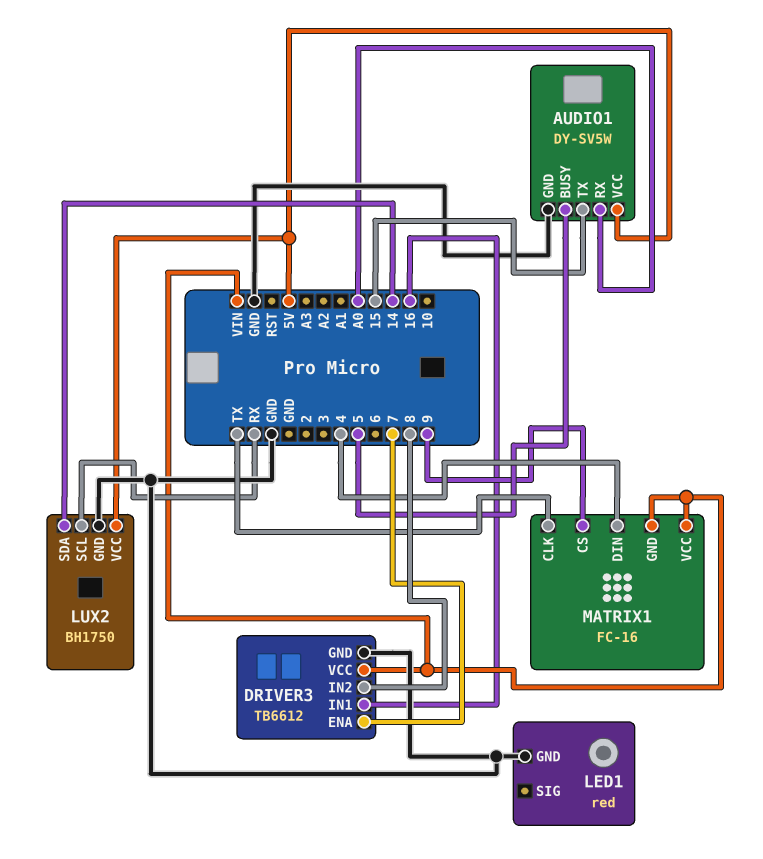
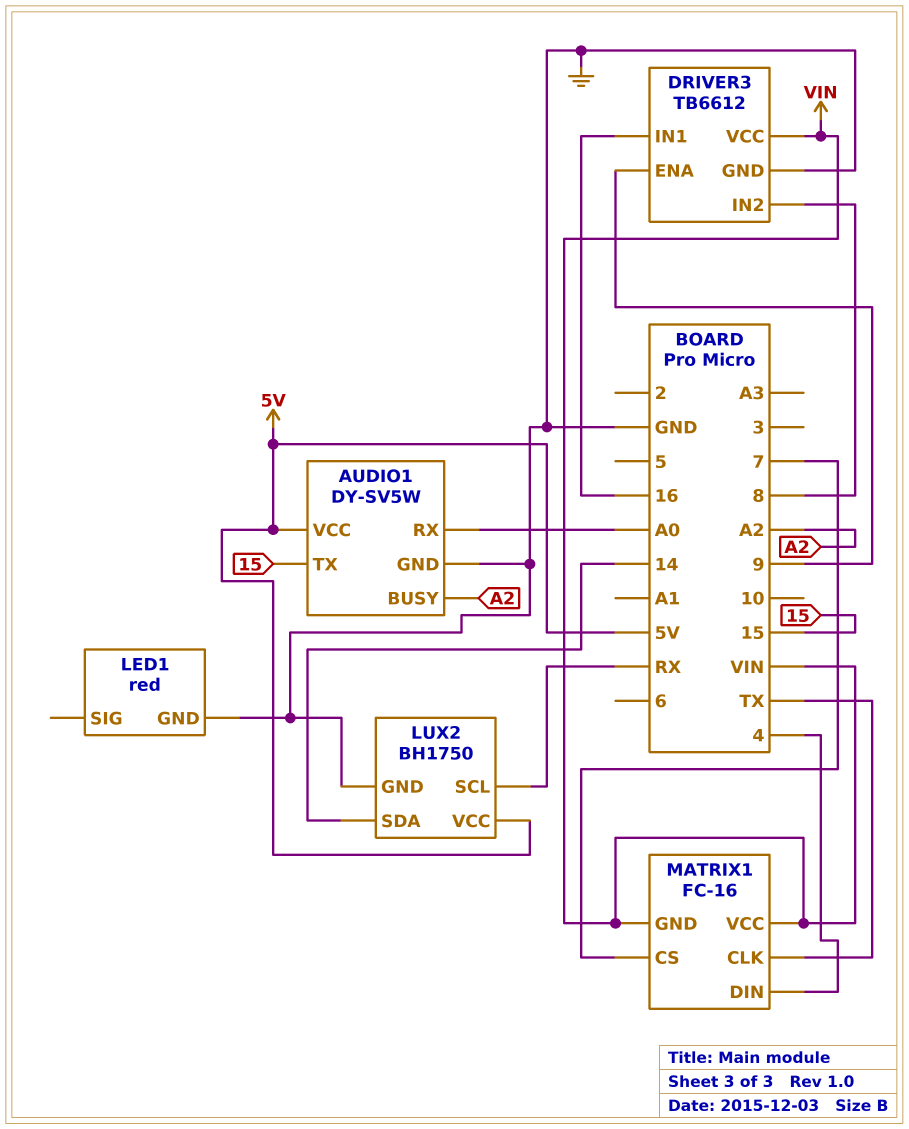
AUDIO1 pin BUSY: 5 -> A2
DRIVER3 pin ENA: 7 -> 9
MATRIX1 pin CS: 9 -> 7

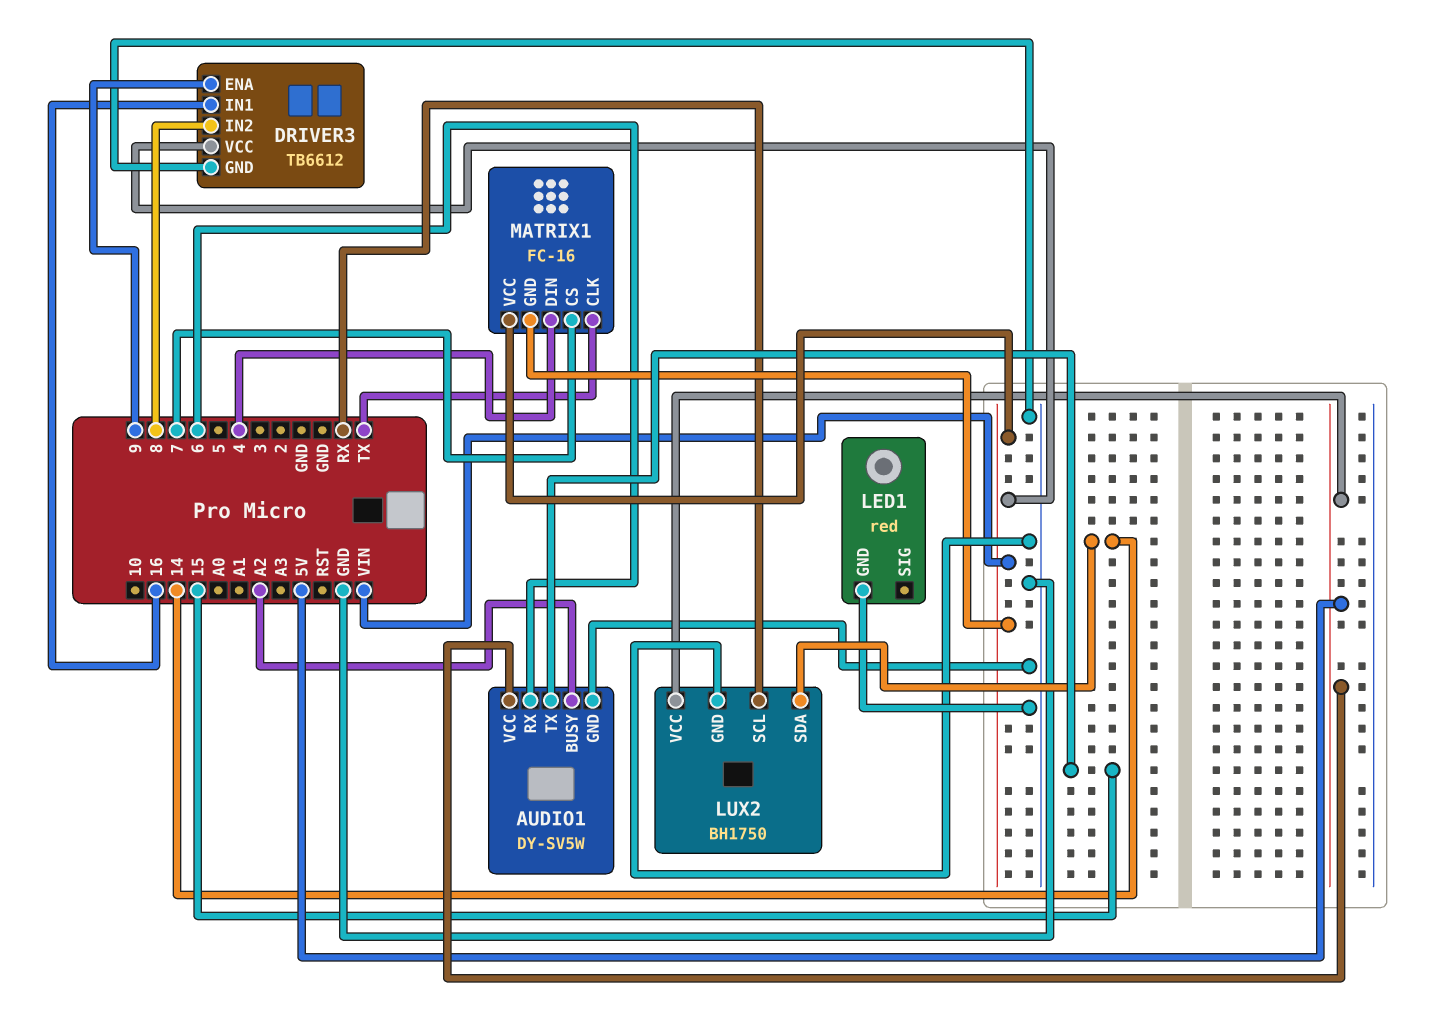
AUDIO1 pin RX: A0 -> 6

